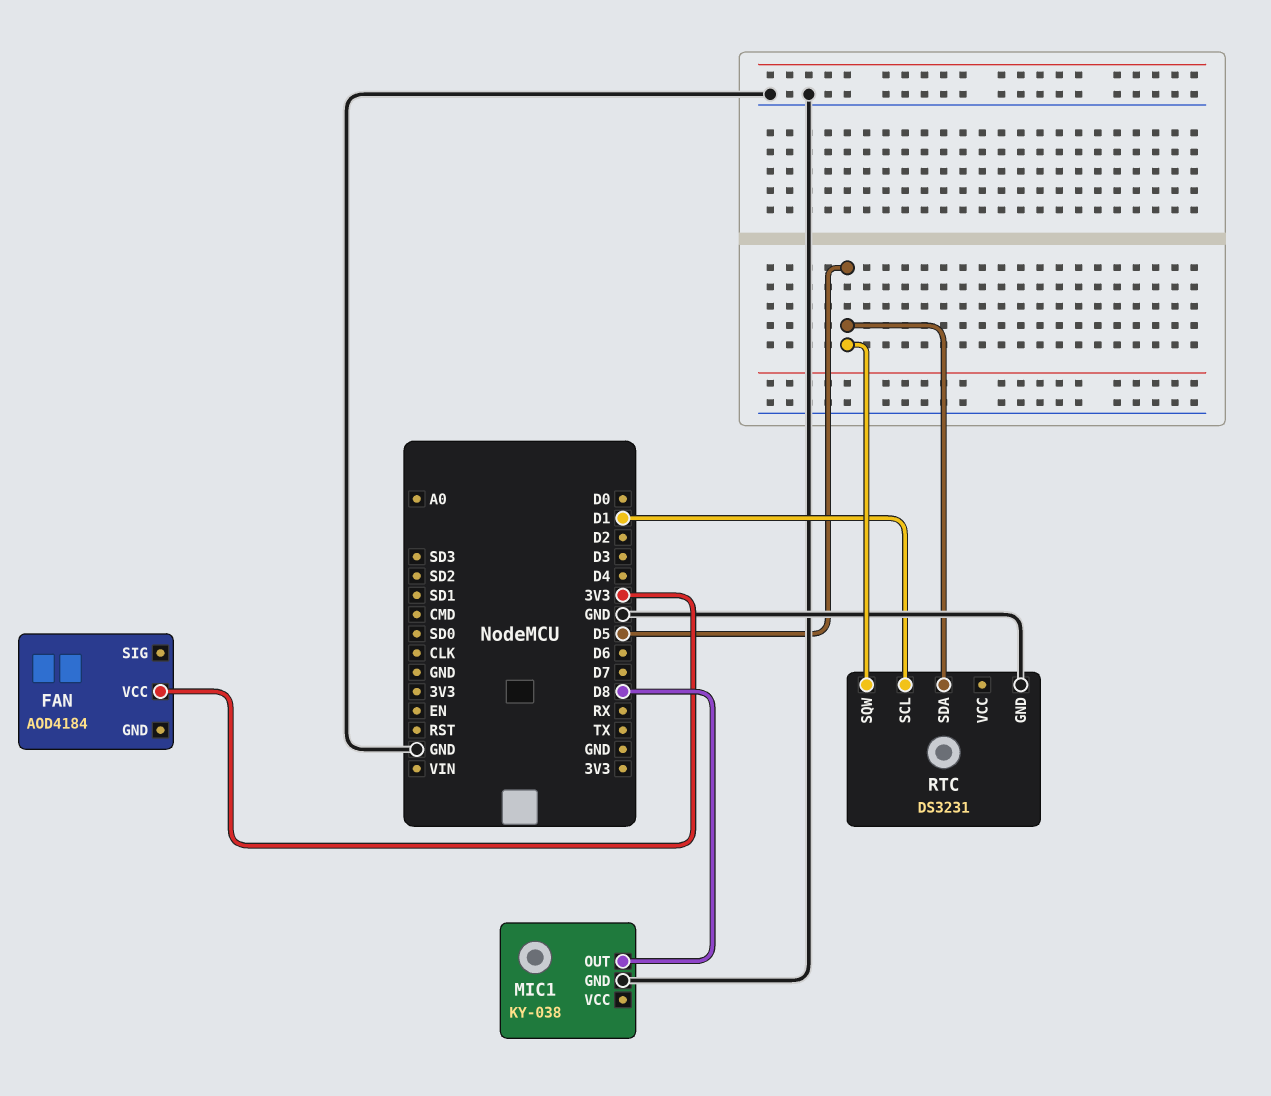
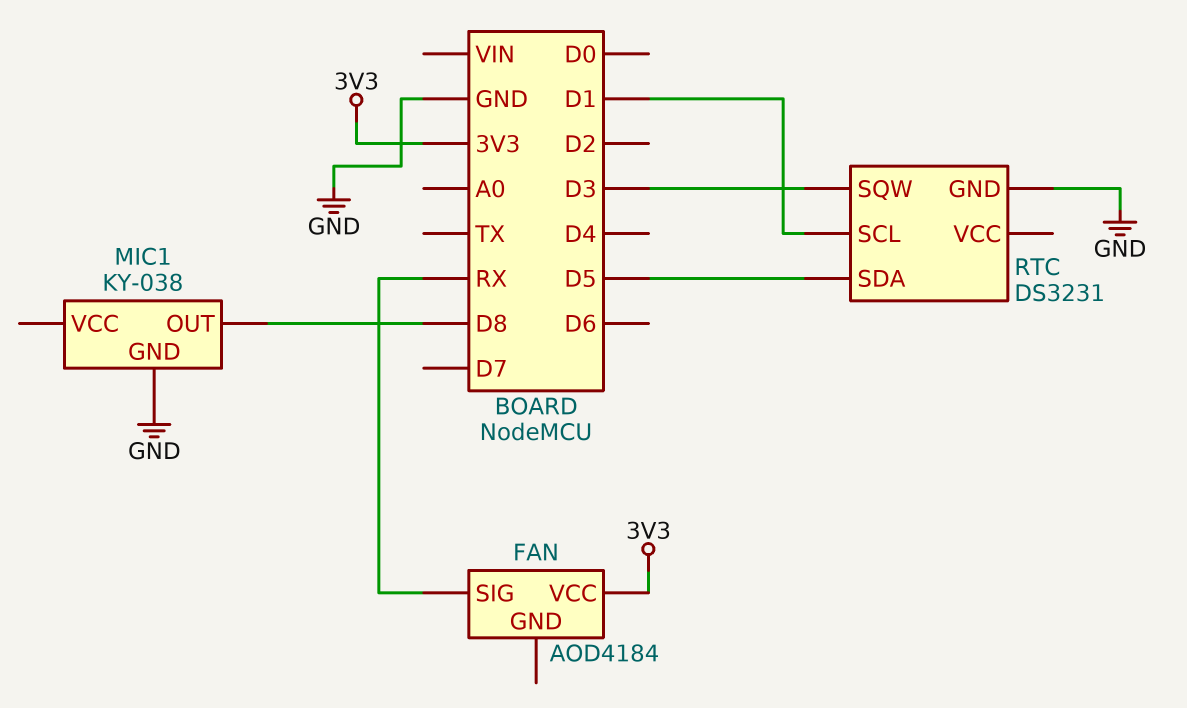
FAN pin SIG: none -> RX
RTC pin SQW: D5 -> D3

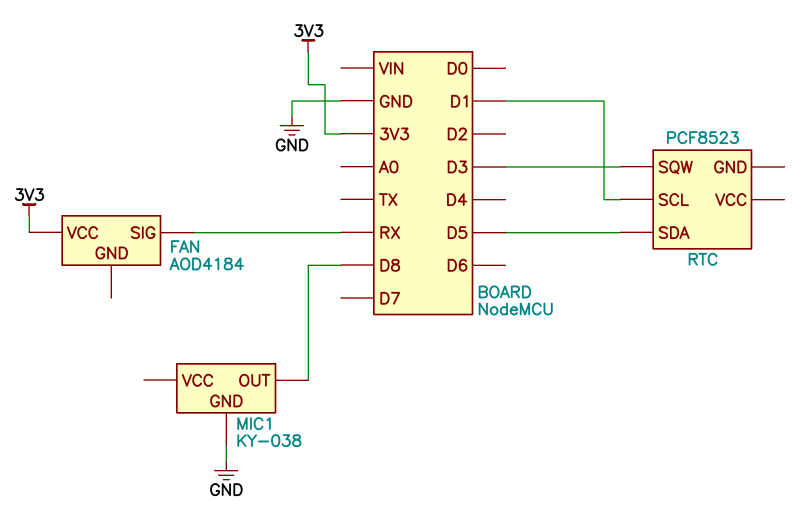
RTC: DS3231 -> PCF8523
RTC pin GND: GND -> none

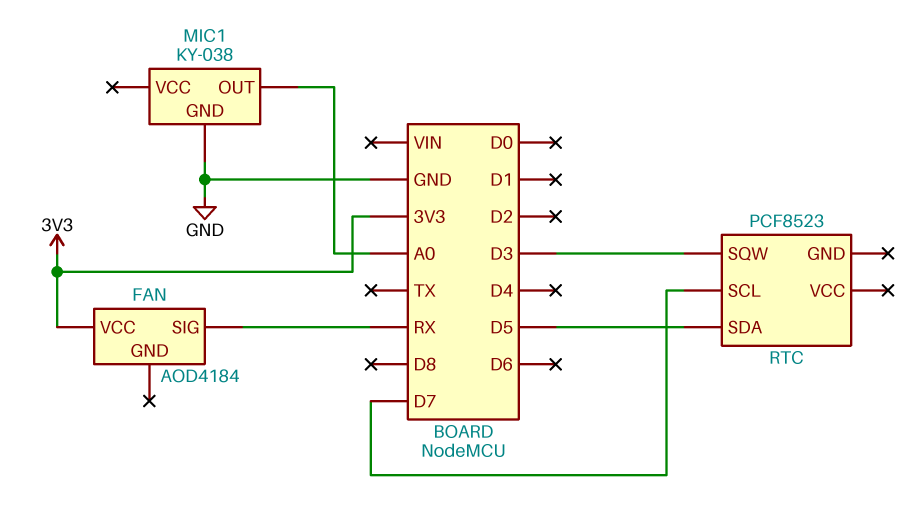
MIC1 pin OUT: D8 -> A0
RTC pin SCL: D1 -> D7

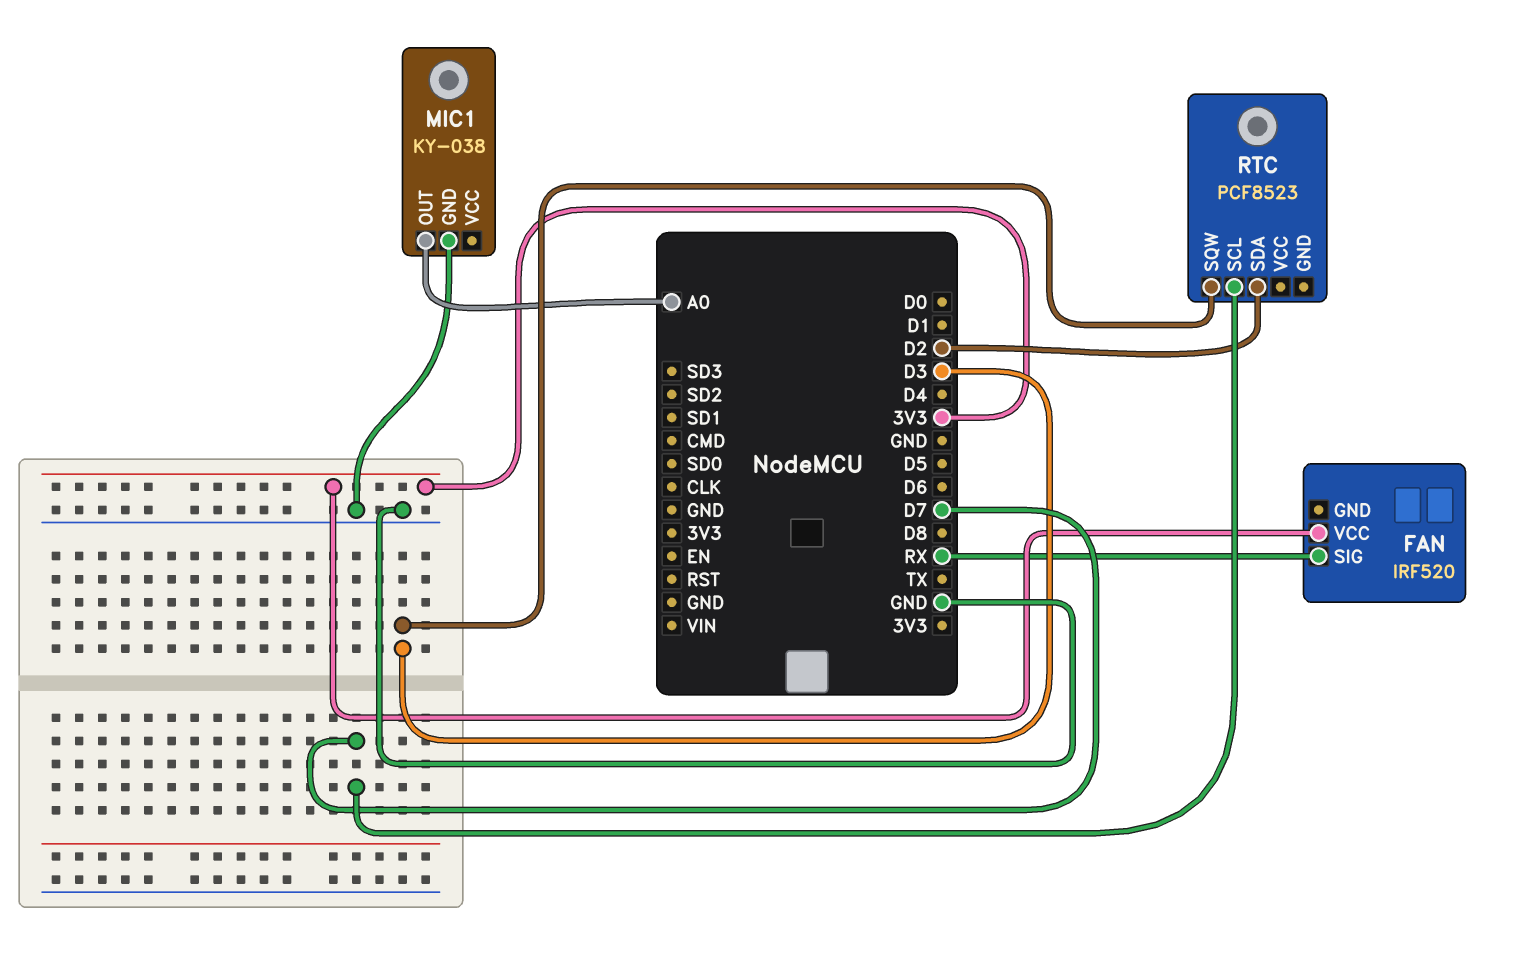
FAN: AOD4184 -> IRF520
RTC pin SDA: D5 -> D2

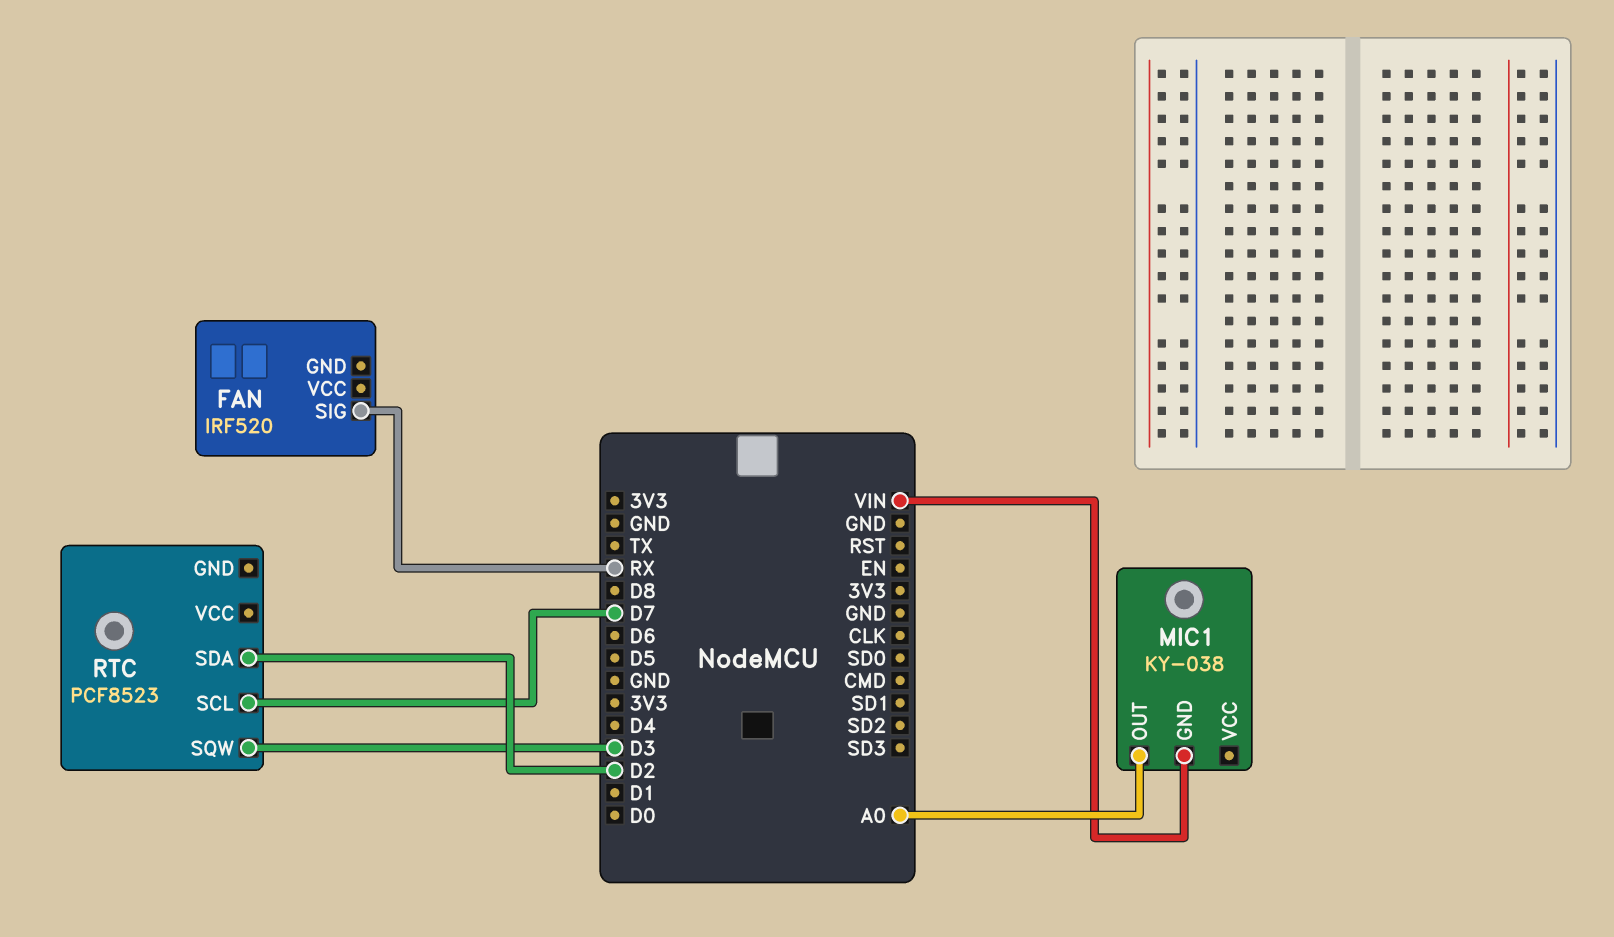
FAN pin VCC: 3V3 -> none
MIC1 pin GND: GND -> VIN

